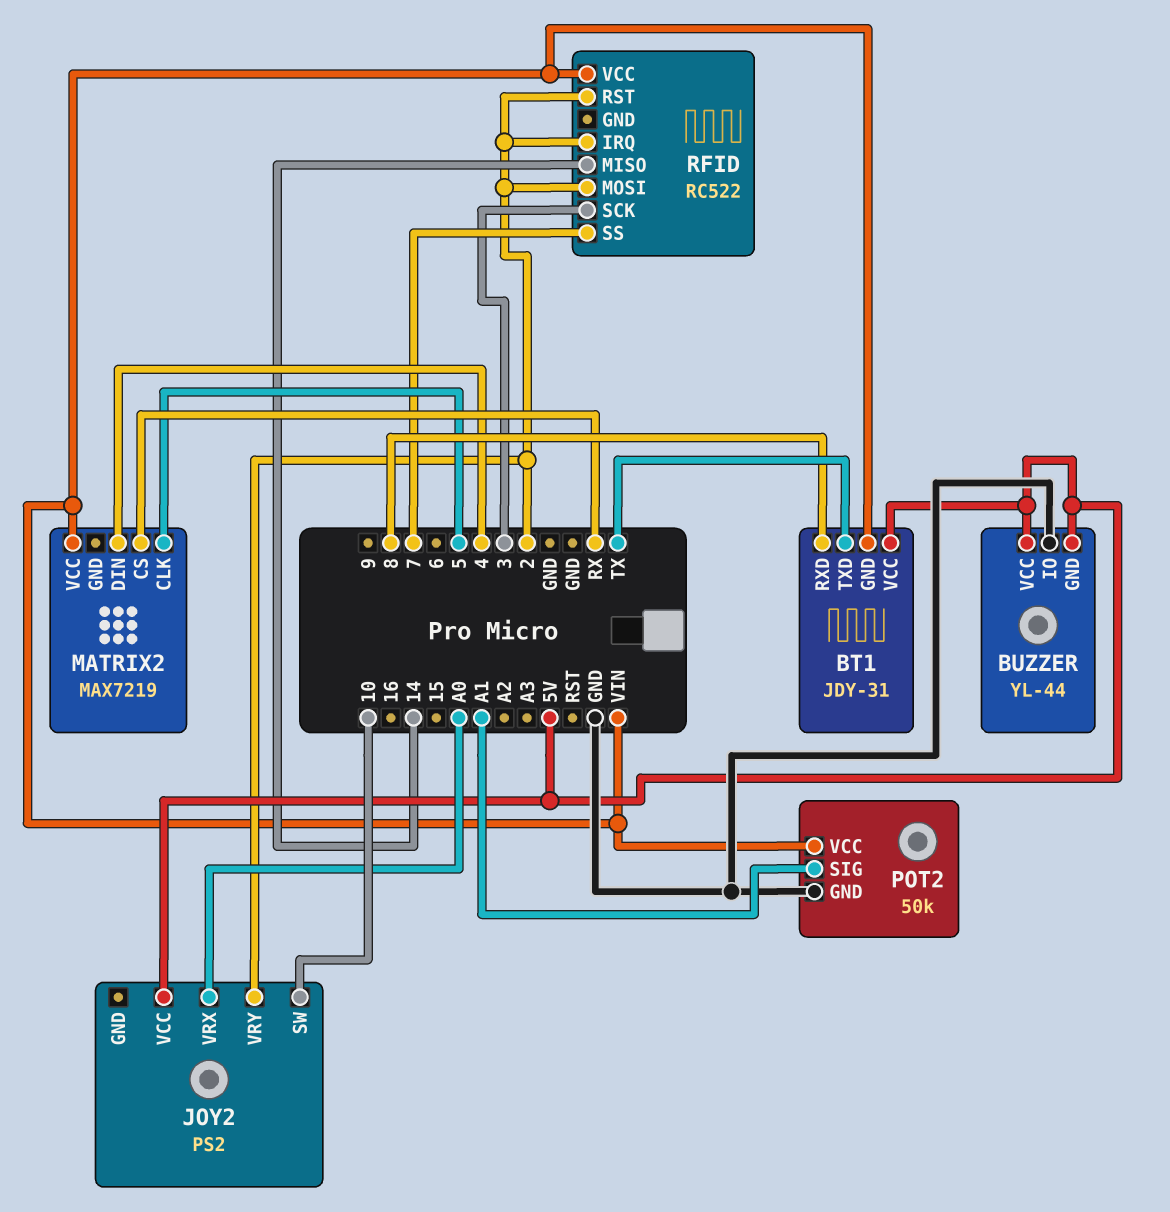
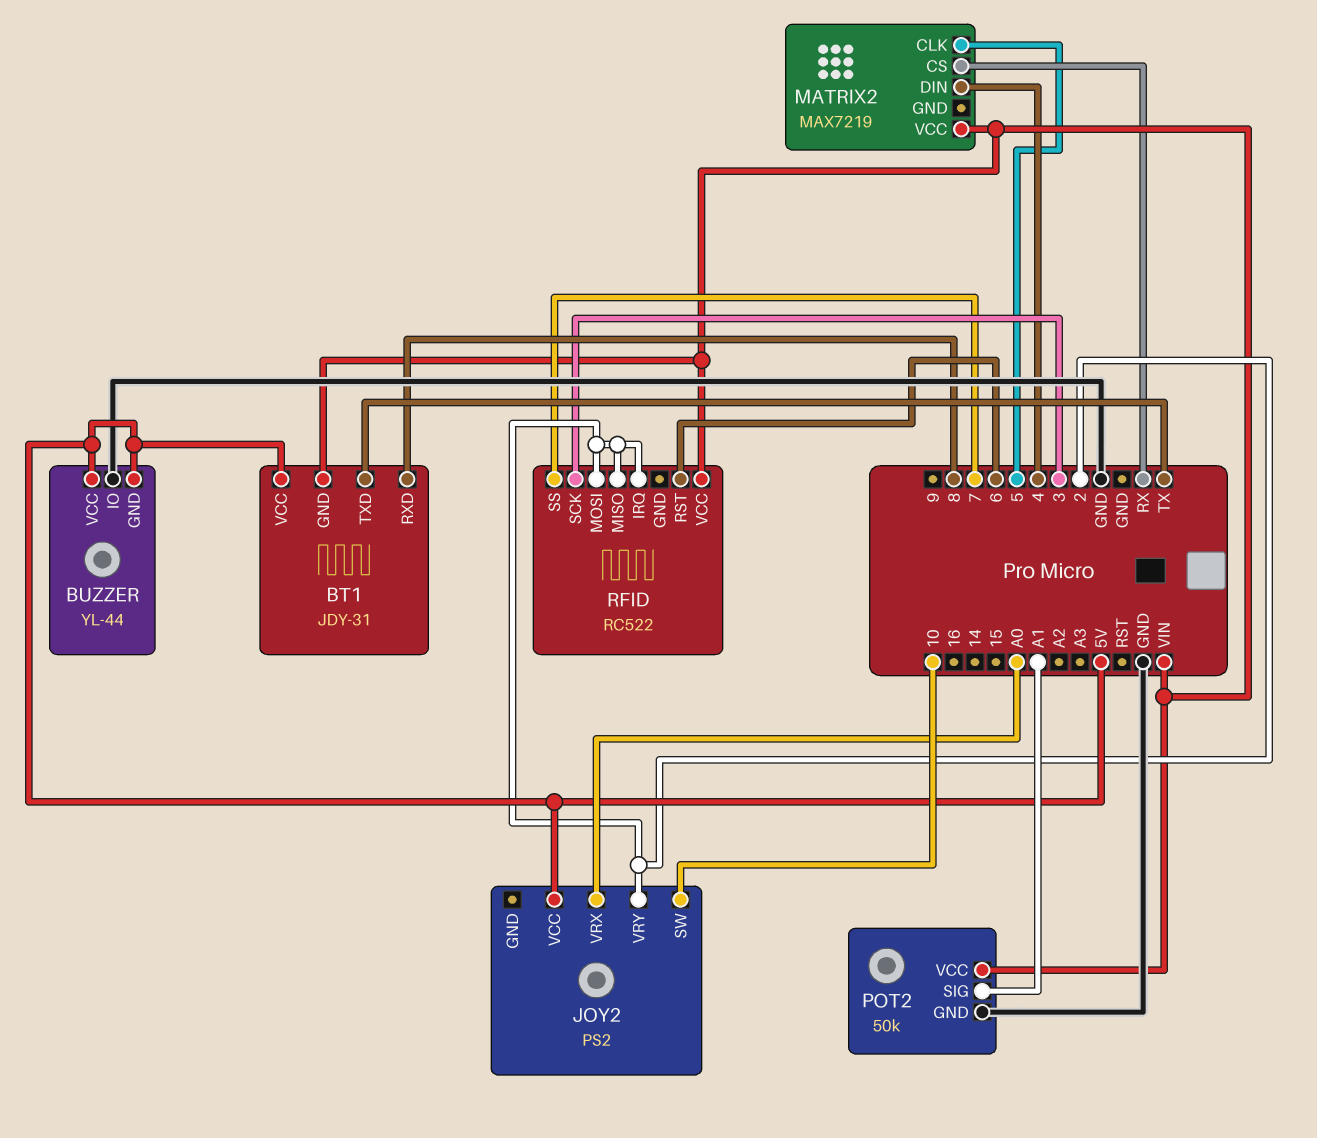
RFID pin MISO: 14 -> 2
RFID pin RST: 2 -> 6

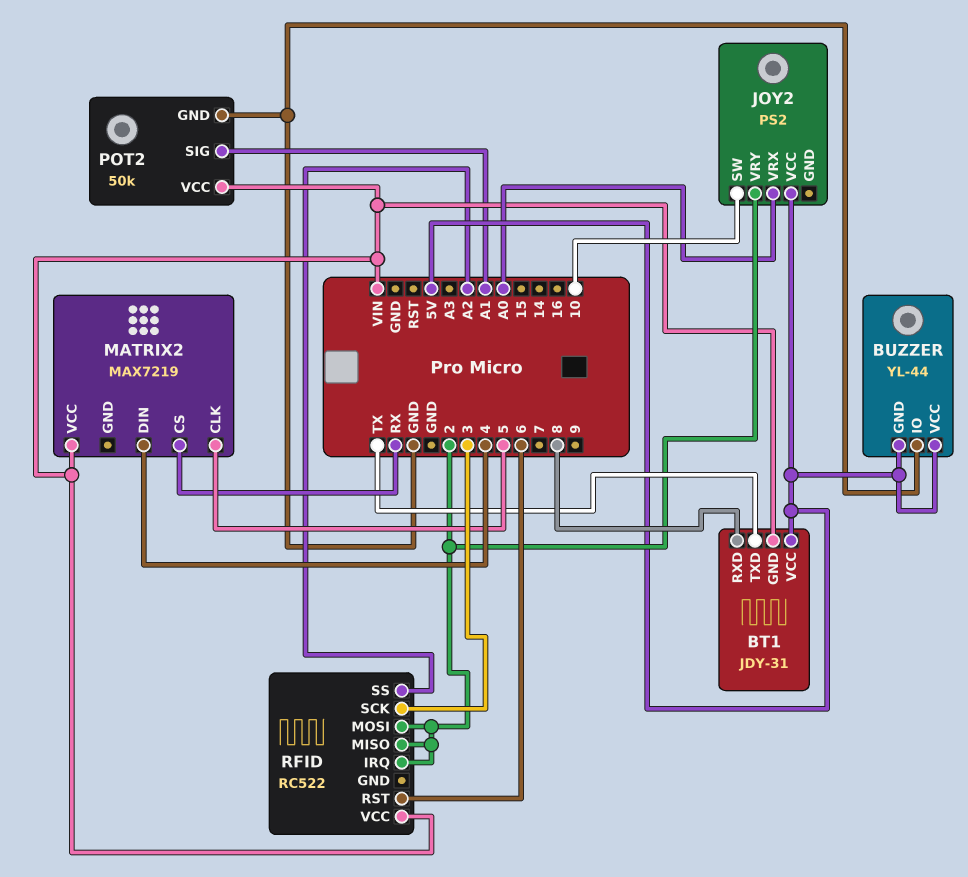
RFID pin SS: 7 -> A2

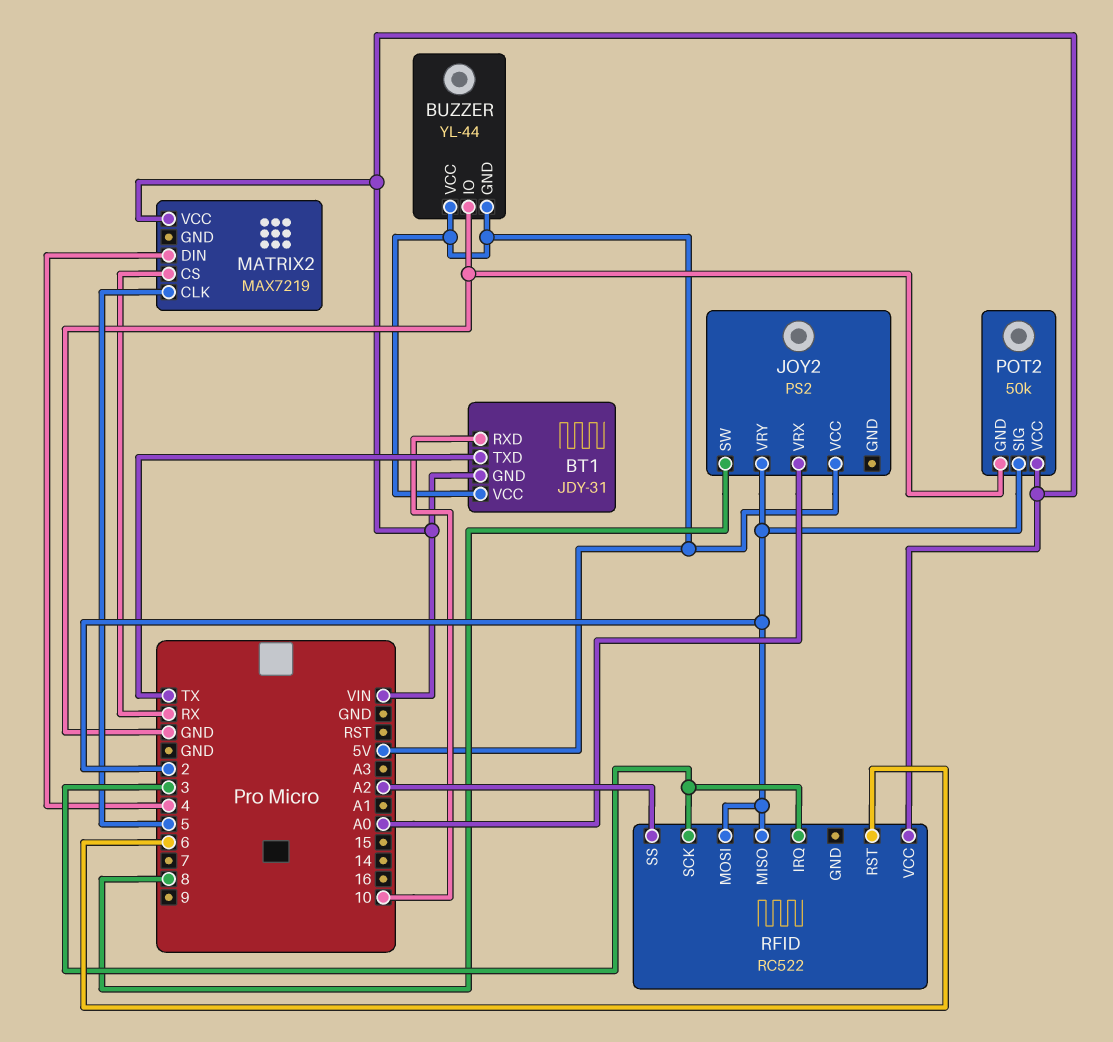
BT1 pin RXD: 8 -> 10
JOY2 pin SW: 10 -> 8
POT2 pin SIG: A1 -> 2
RFID pin IRQ: 2 -> 3

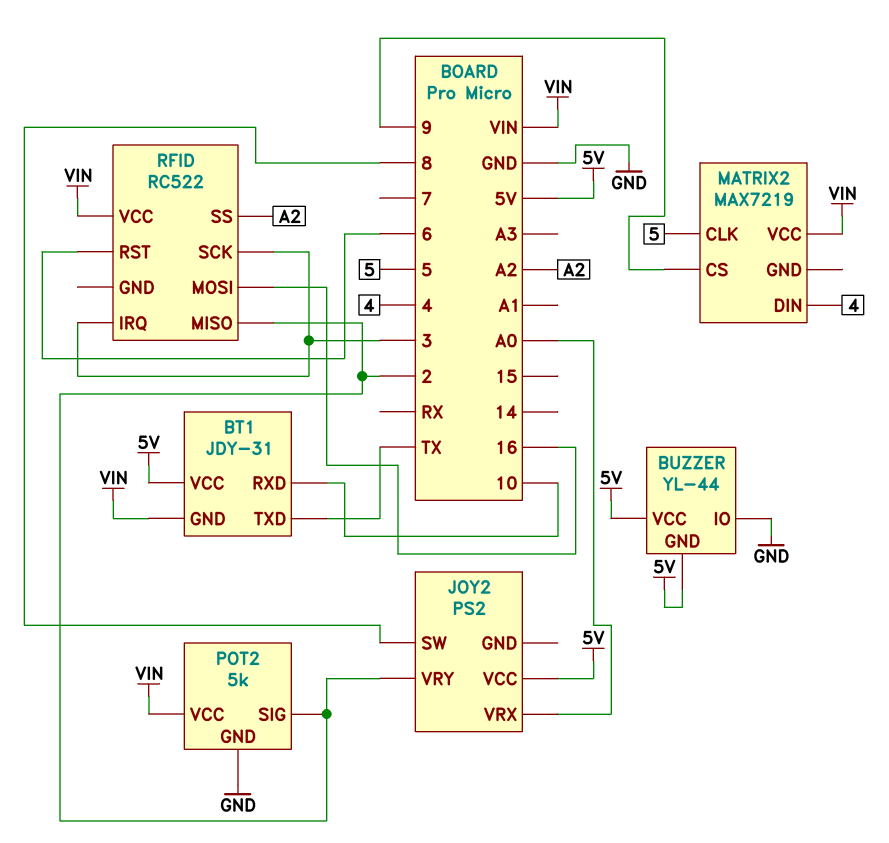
MATRIX2 pin CS: RX -> 9
POT2: 50k -> 5k
RFID pin MOSI: 2 -> 16

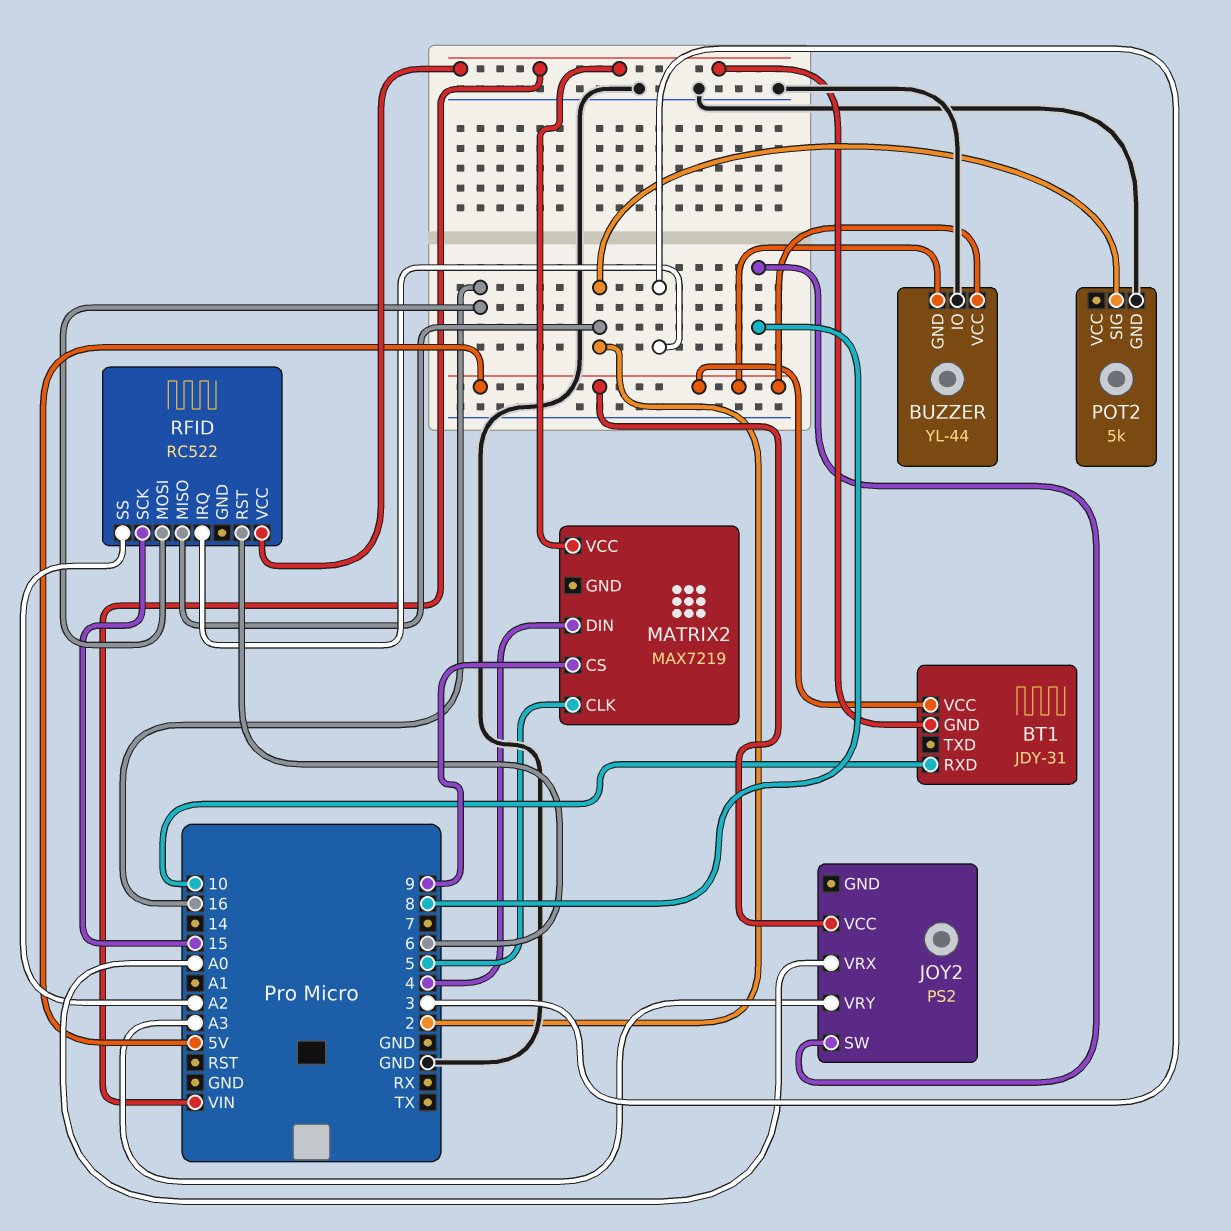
BT1 pin TXD: TX -> none
JOY2 pin VRY: 2 -> A3
POT2 pin VCC: VIN -> none
RFID pin SCK: 3 -> 15

